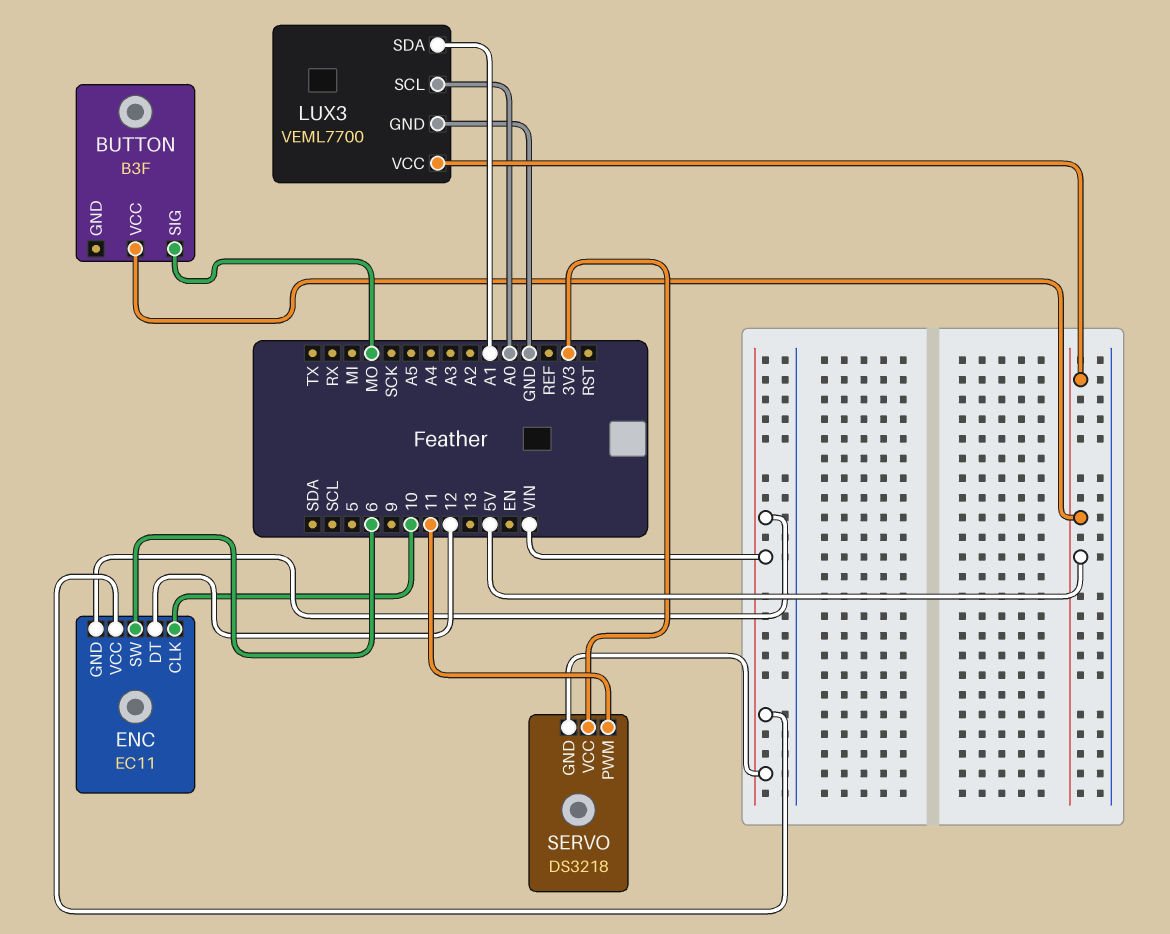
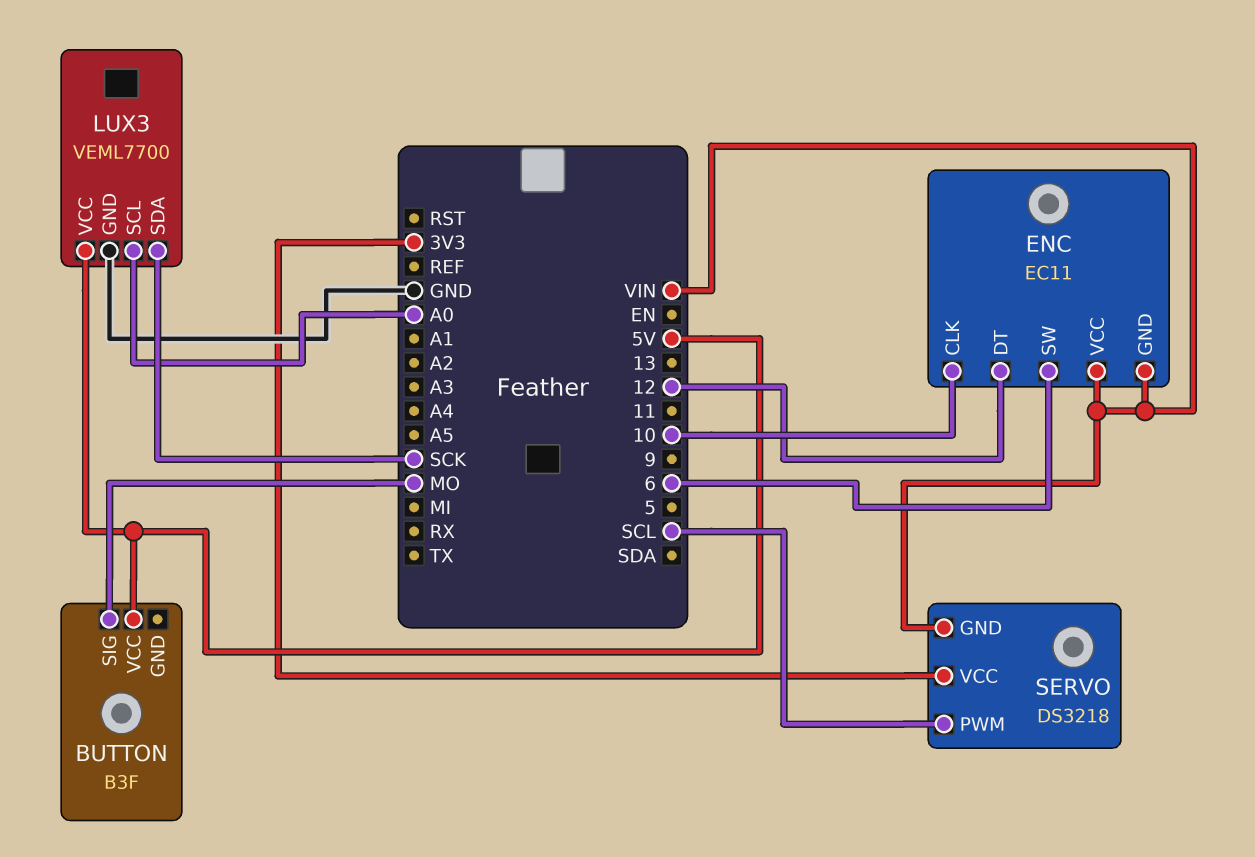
LUX3 pin SDA: A1 -> SCK
SERVO pin PWM: 11 -> SCL

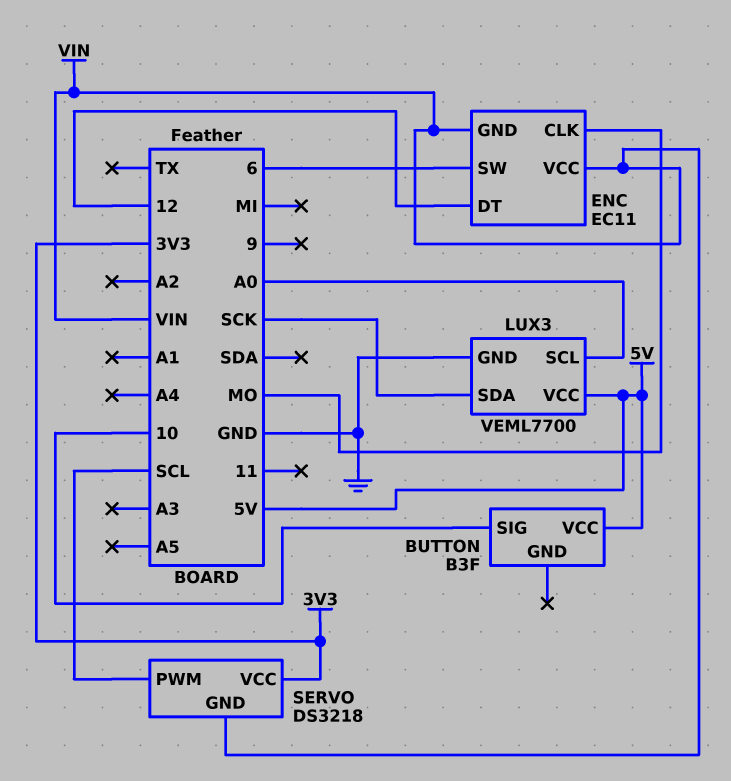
BUTTON pin SIG: MO -> 10
ENC pin CLK: 10 -> MO

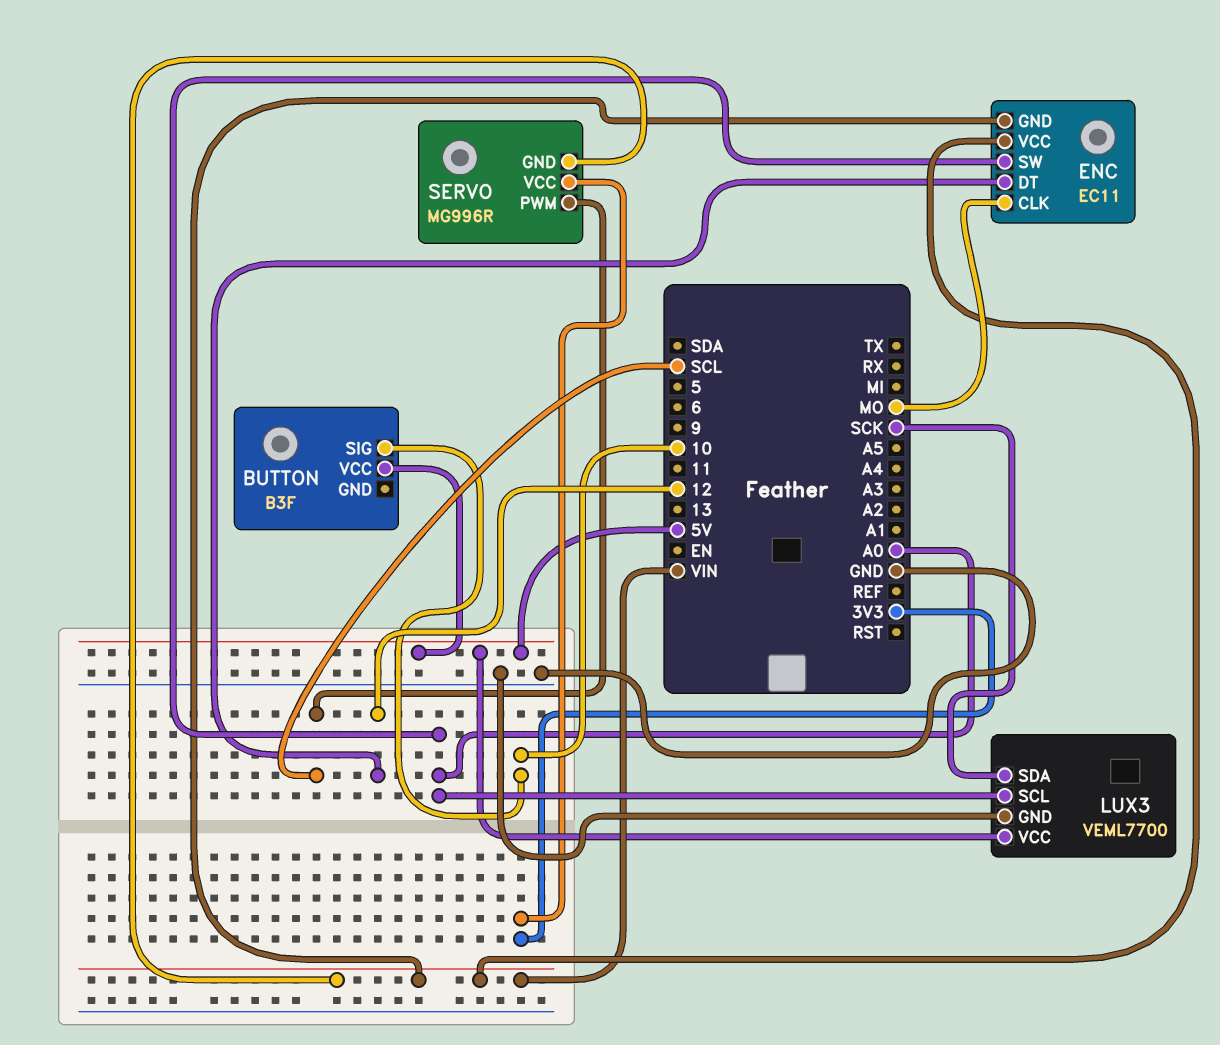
ENC pin SW: 6 -> A0
SERVO: DS3218 -> MG996R

